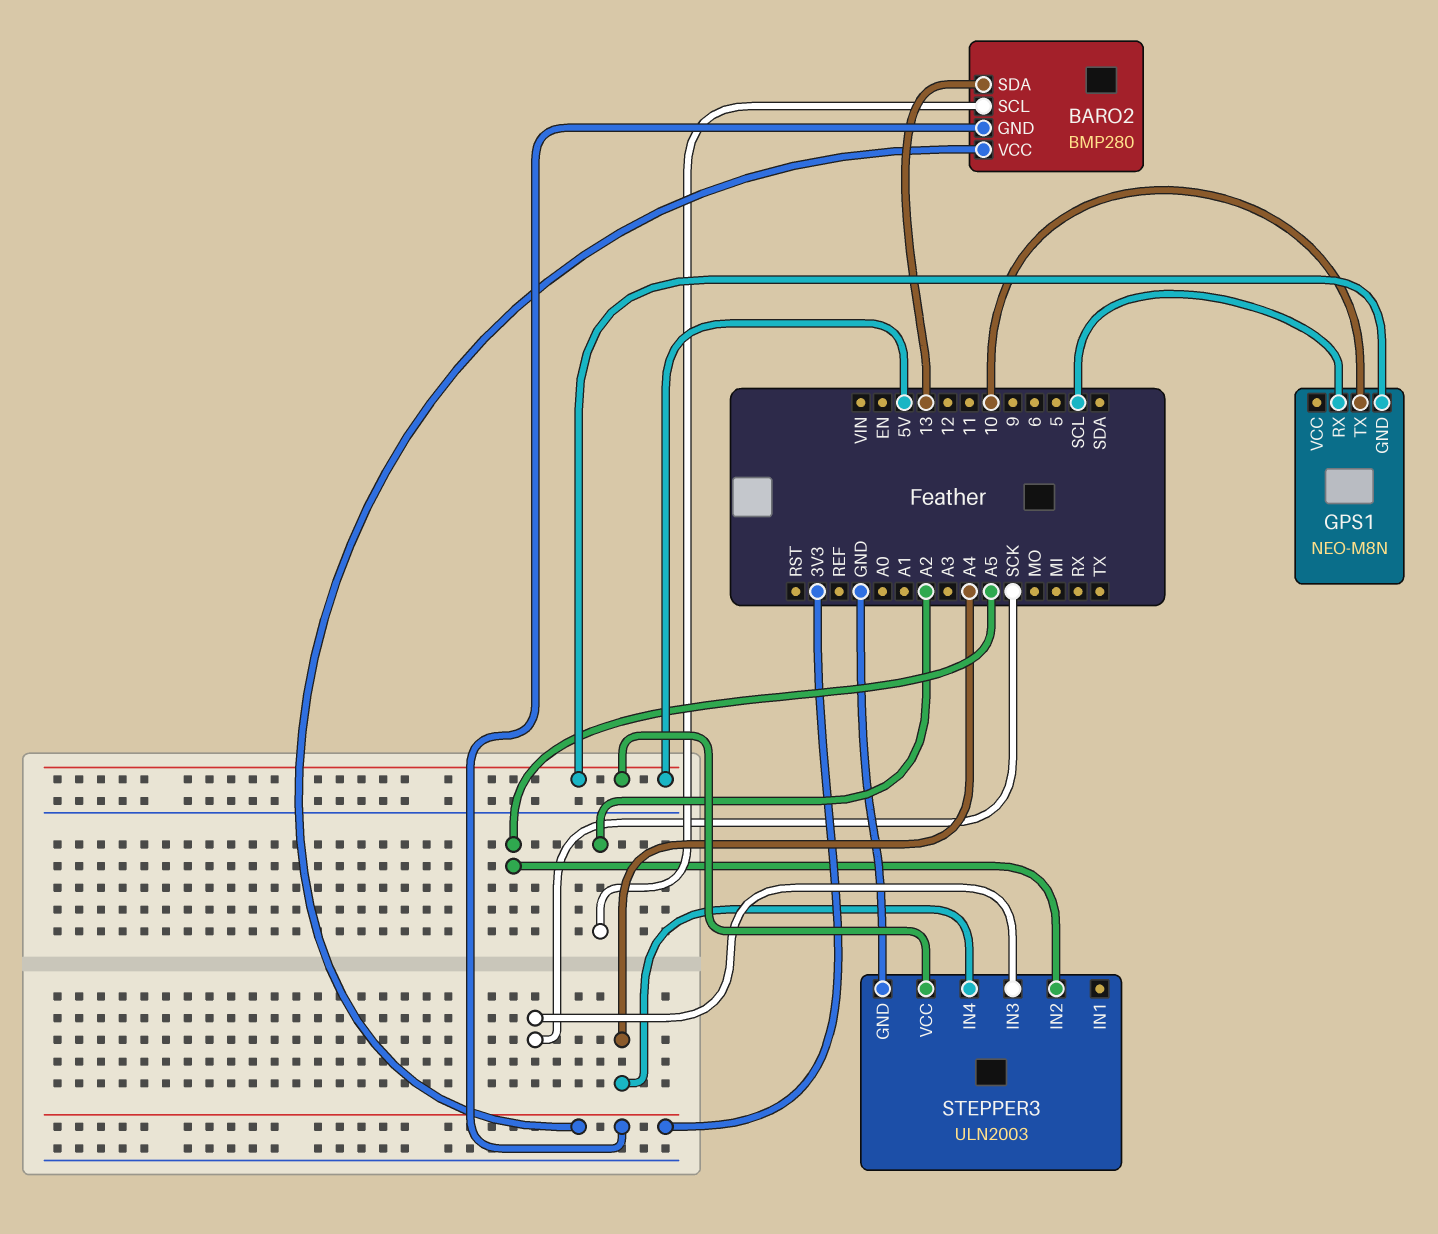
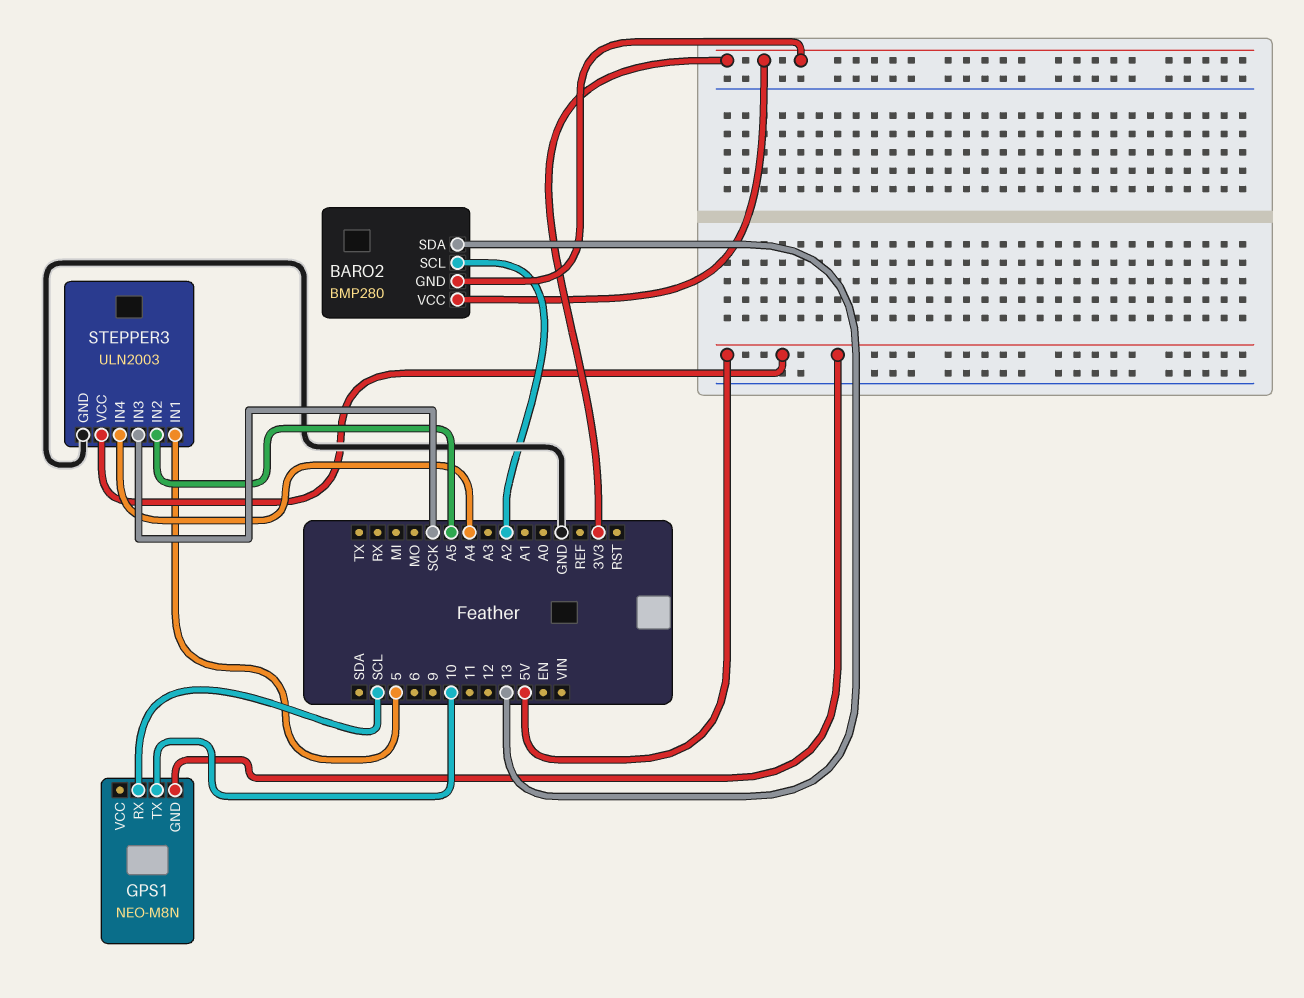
STEPPER3 pin IN1: none -> 5

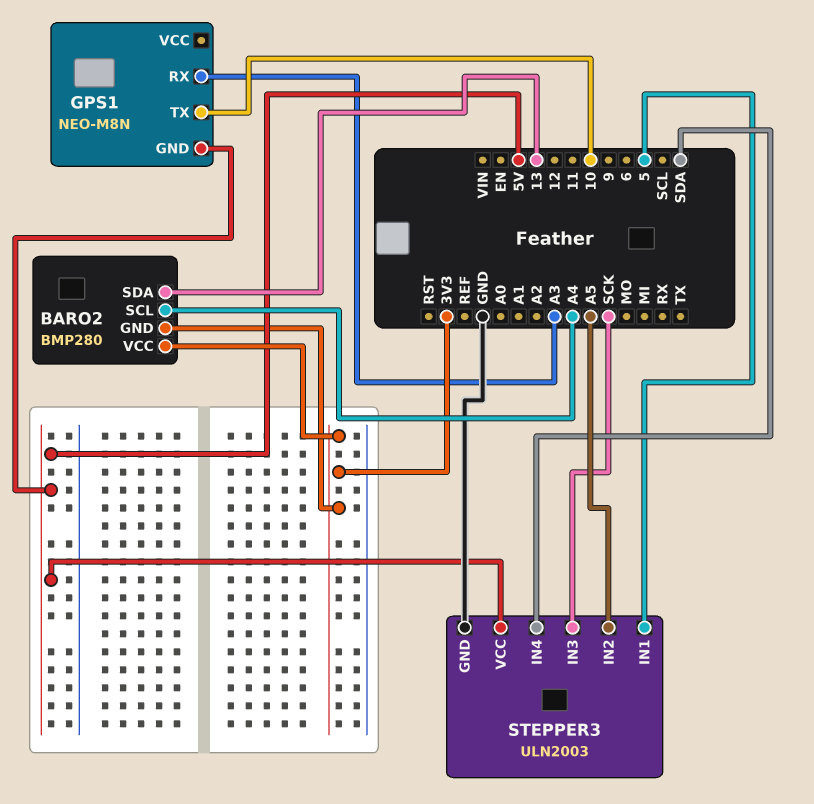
BARO2 pin SCL: A2 -> A4
GPS1 pin RX: SCL -> A3
STEPPER3 pin IN4: A4 -> SDA

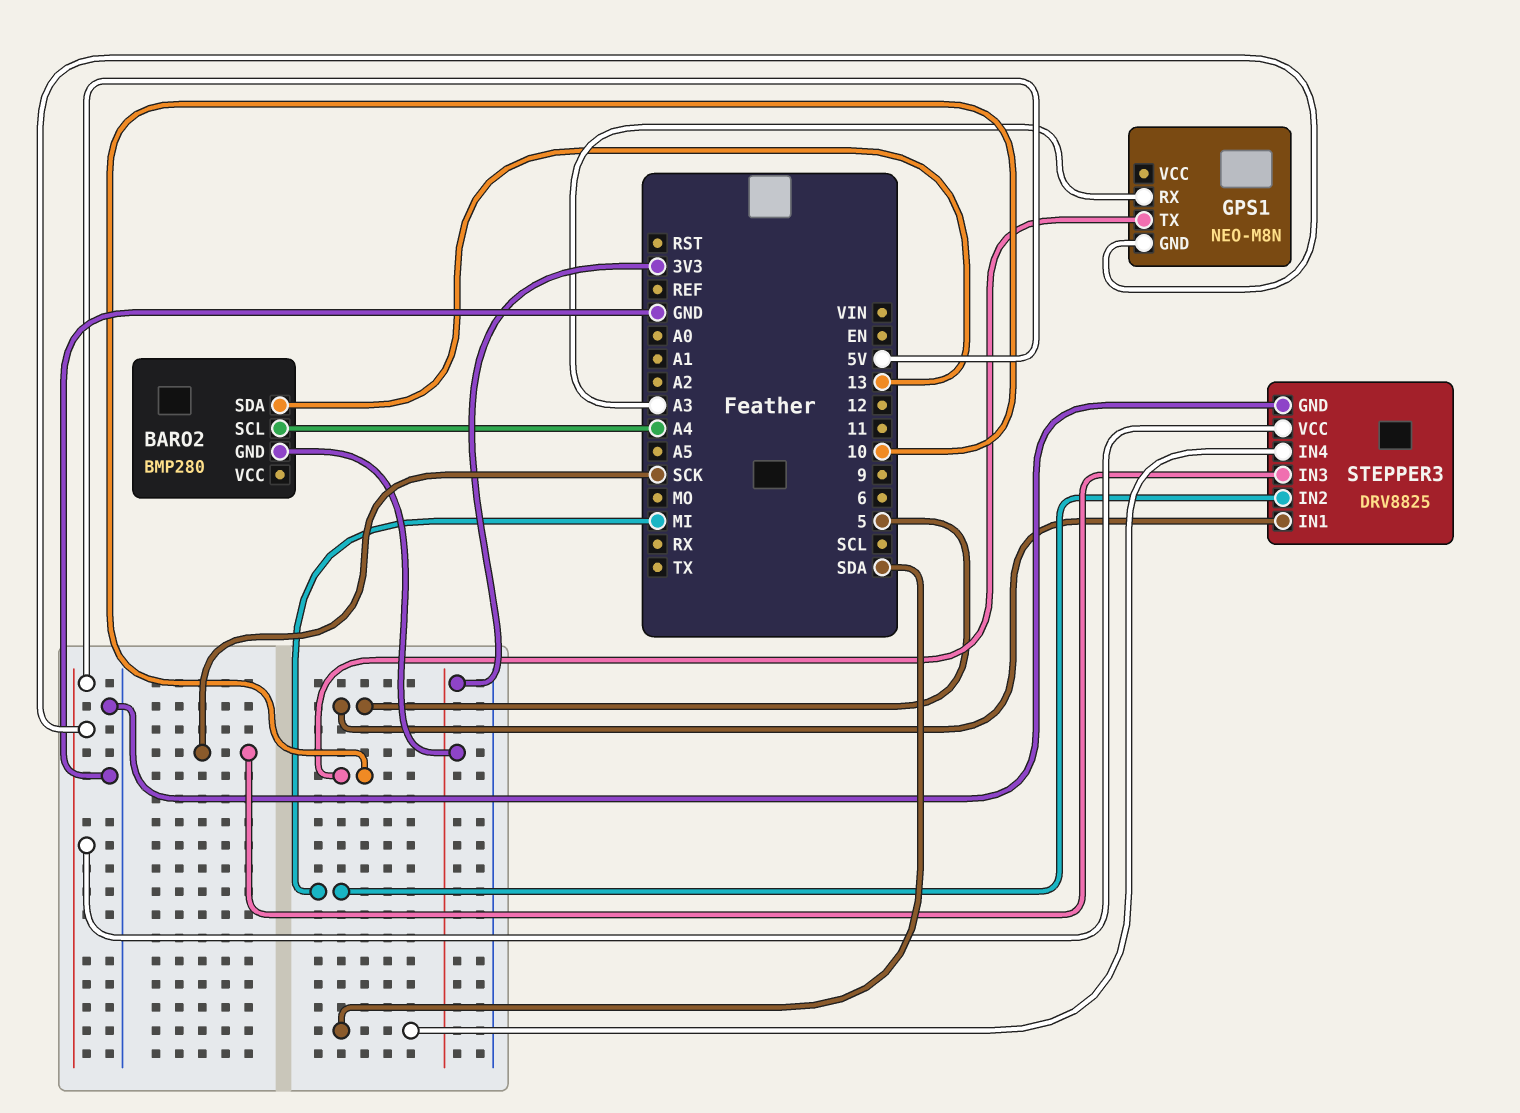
BARO2 pin VCC: 3V3 -> none
STEPPER3: ULN2003 -> DRV8825
STEPPER3 pin IN2: A5 -> MI

